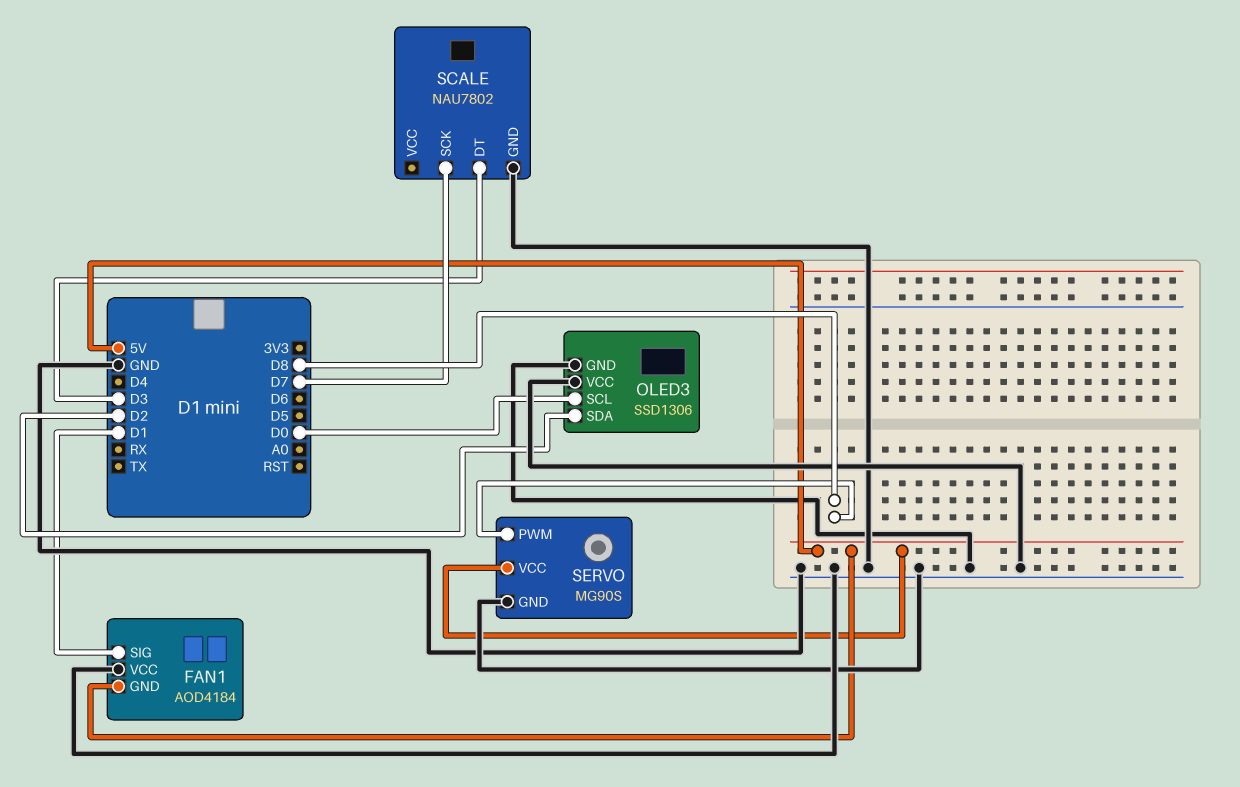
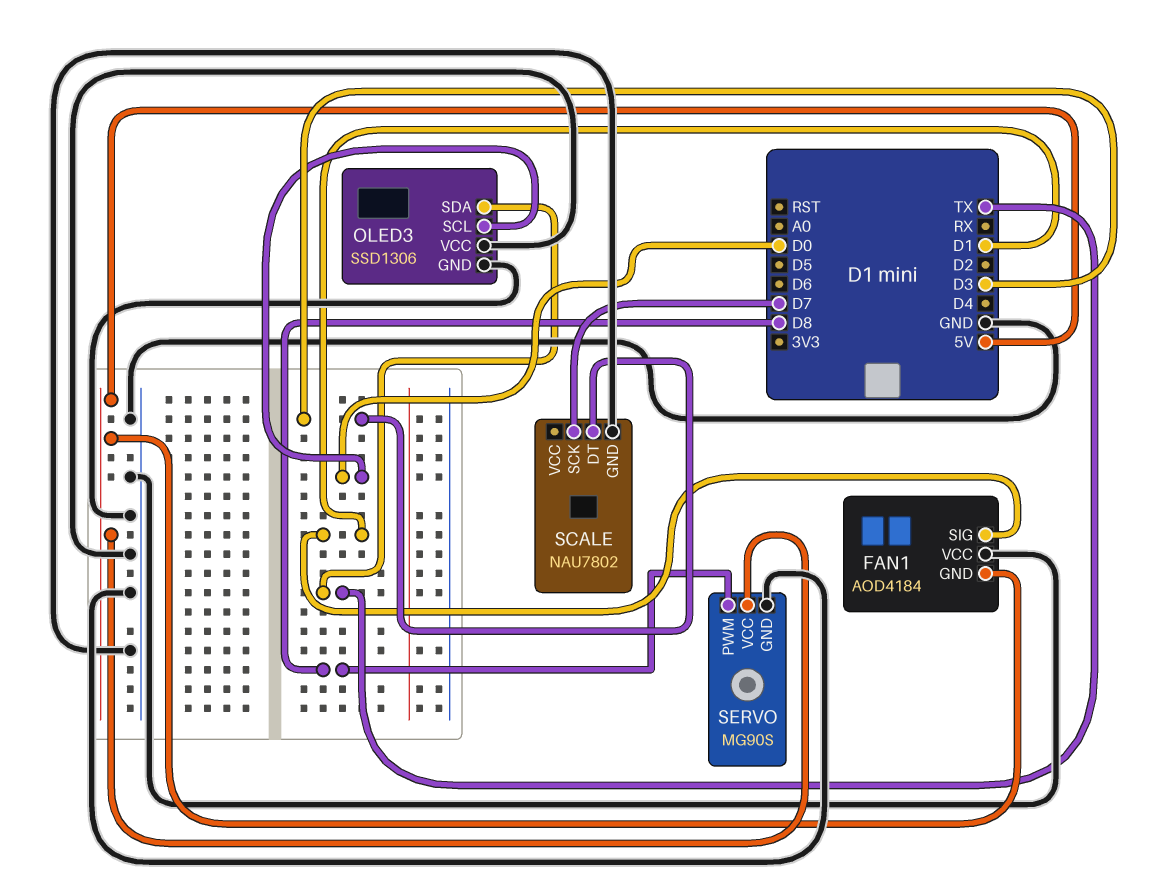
OLED3 pin SDA: D2 -> TX

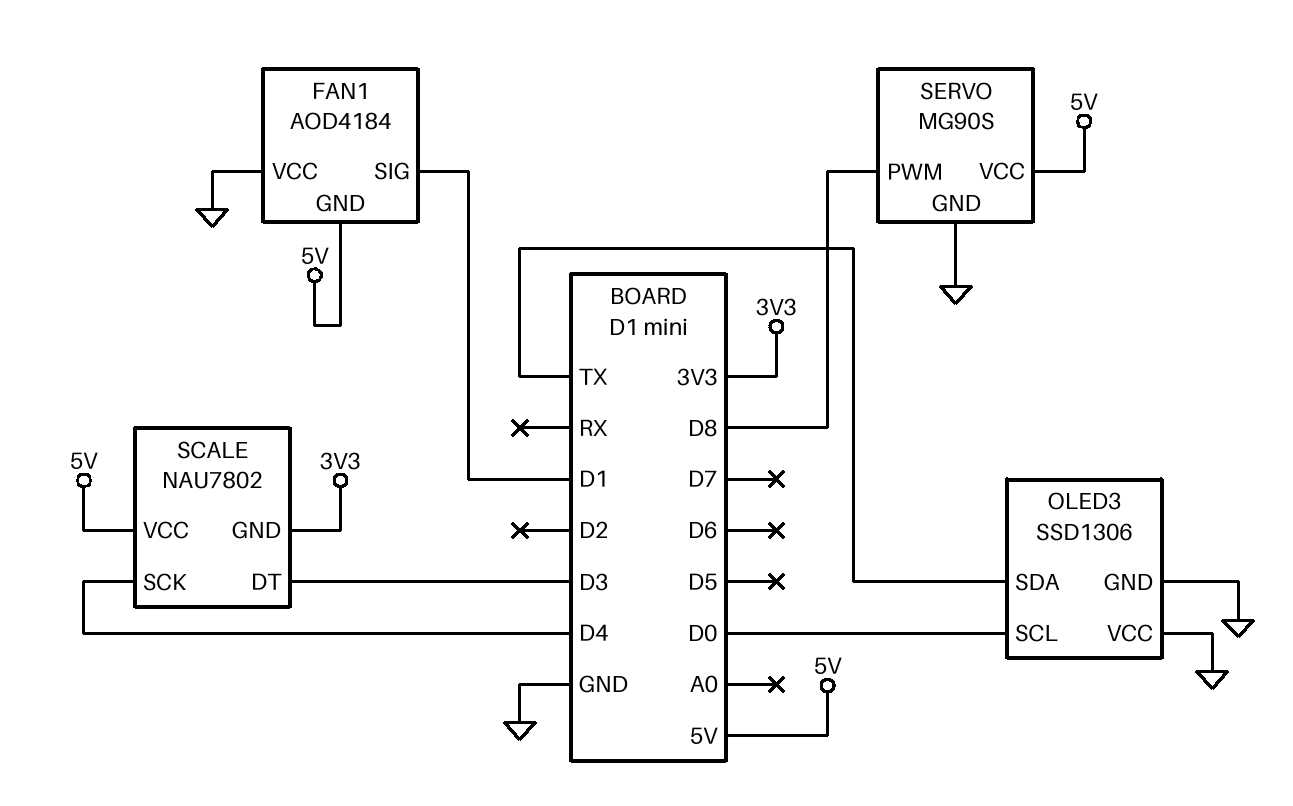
SCALE pin GND: GND -> 3V3
SCALE pin SCK: D7 -> D4
SCALE pin VCC: none -> 5V

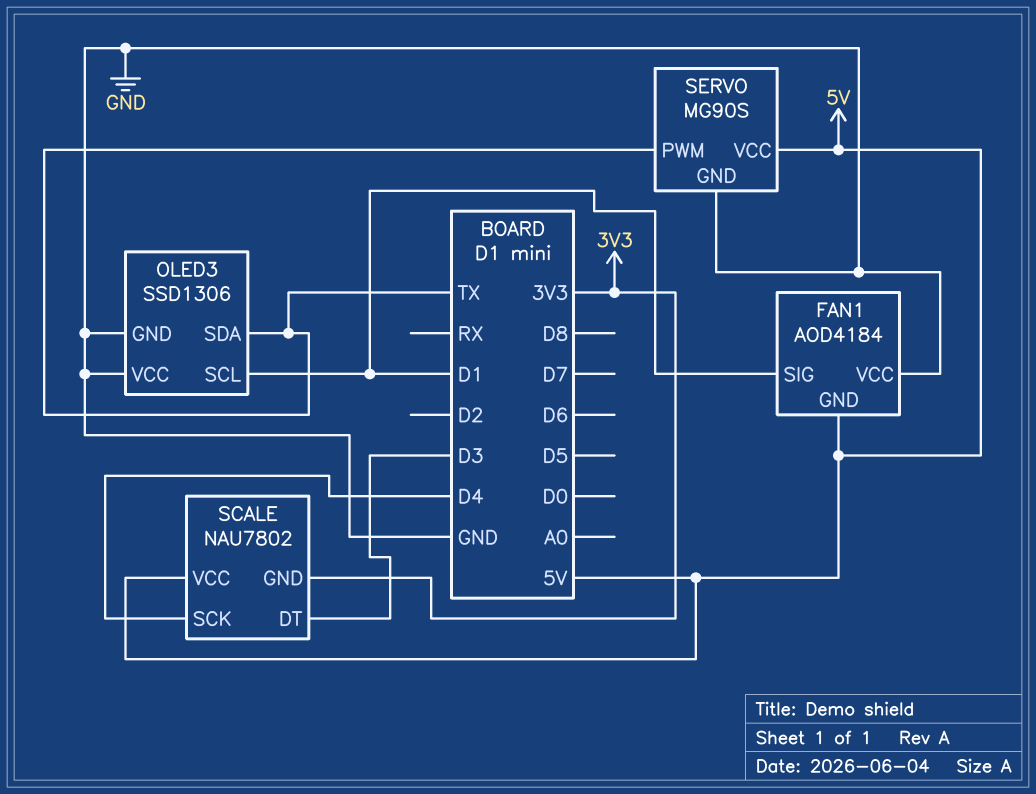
OLED3 pin SCL: D0 -> D1
SERVO pin PWM: D8 -> TX

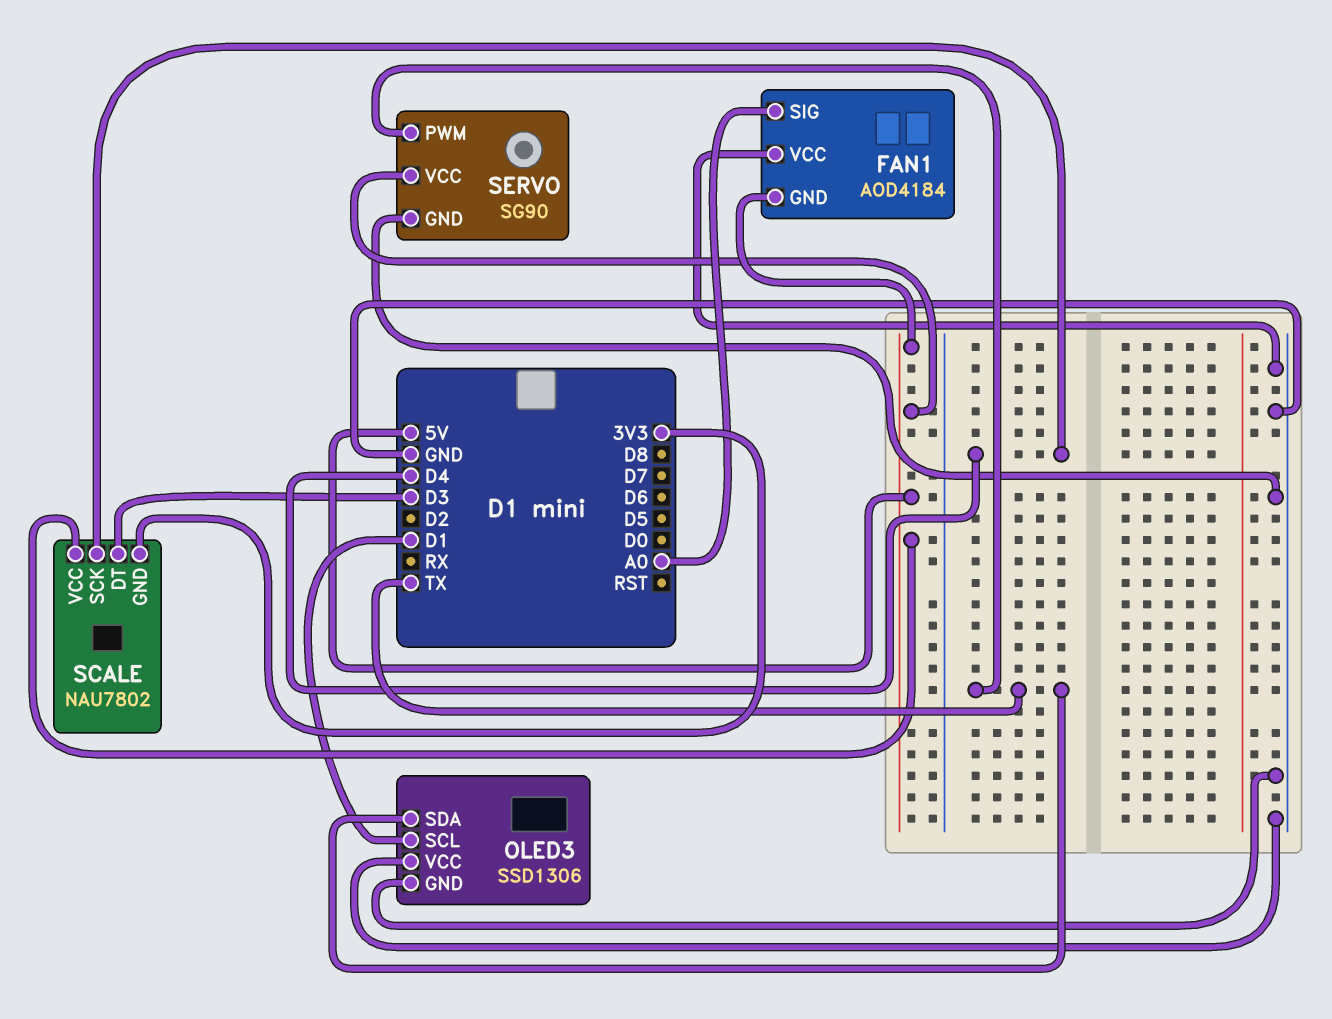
FAN1 pin SIG: D1 -> A0
SERVO: MG90S -> SG90

